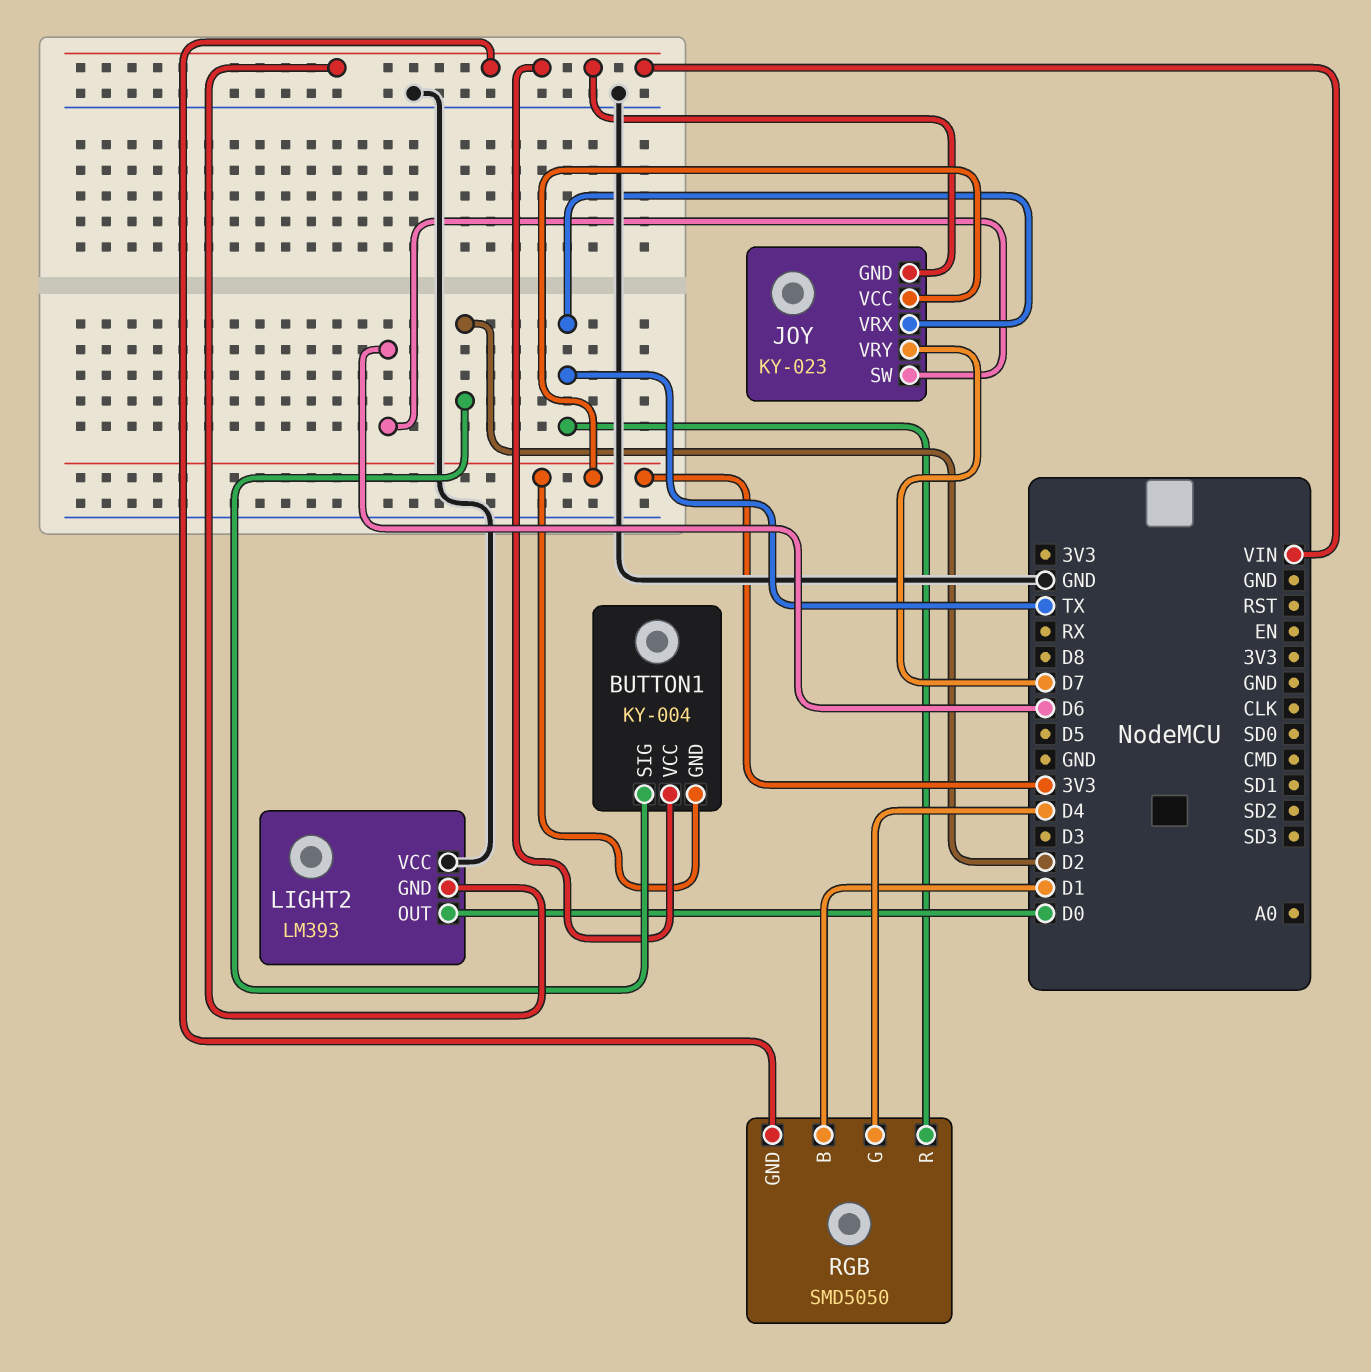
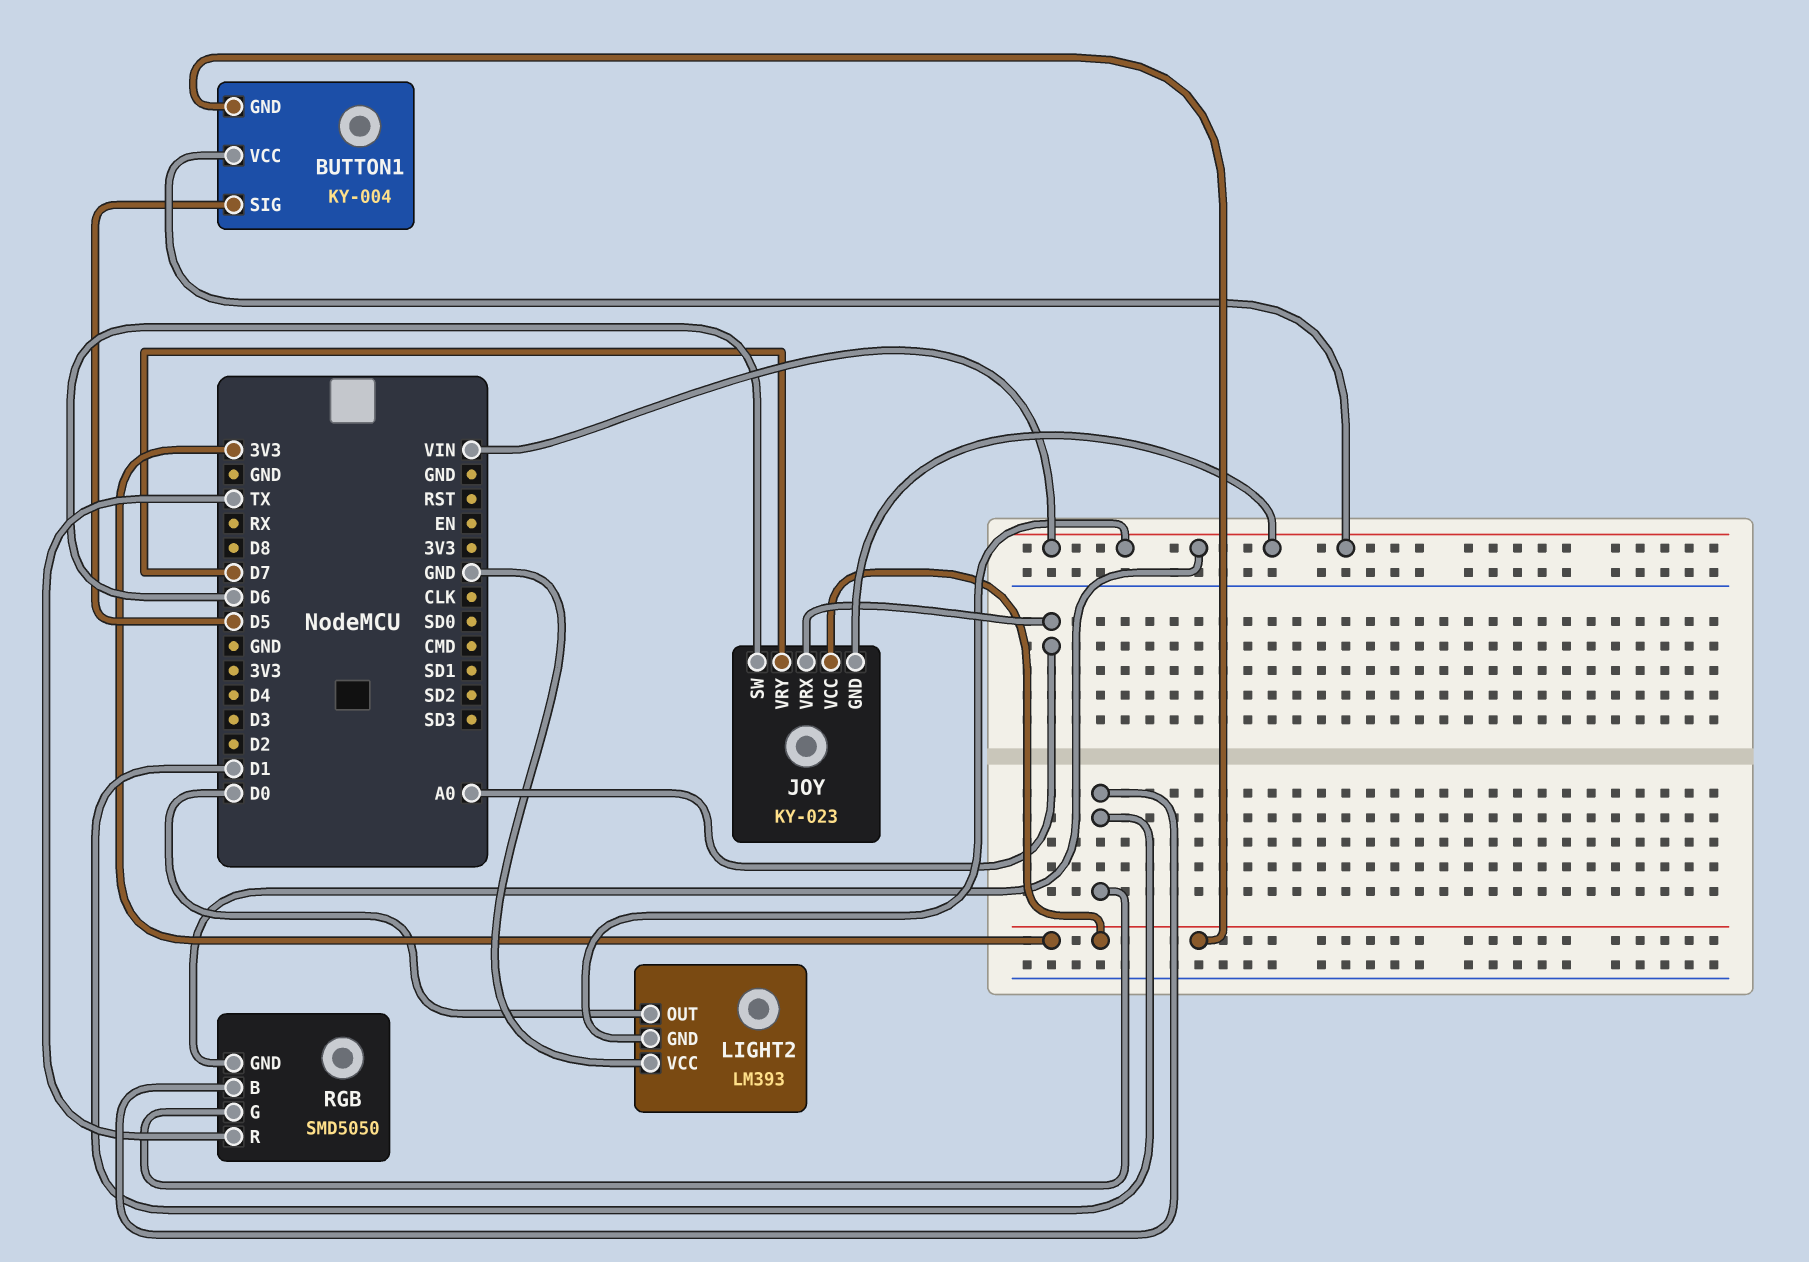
BUTTON1 pin SIG: D2 -> D5
JOY pin VRX: TX -> A0
RGB pin G: D4 -> D1

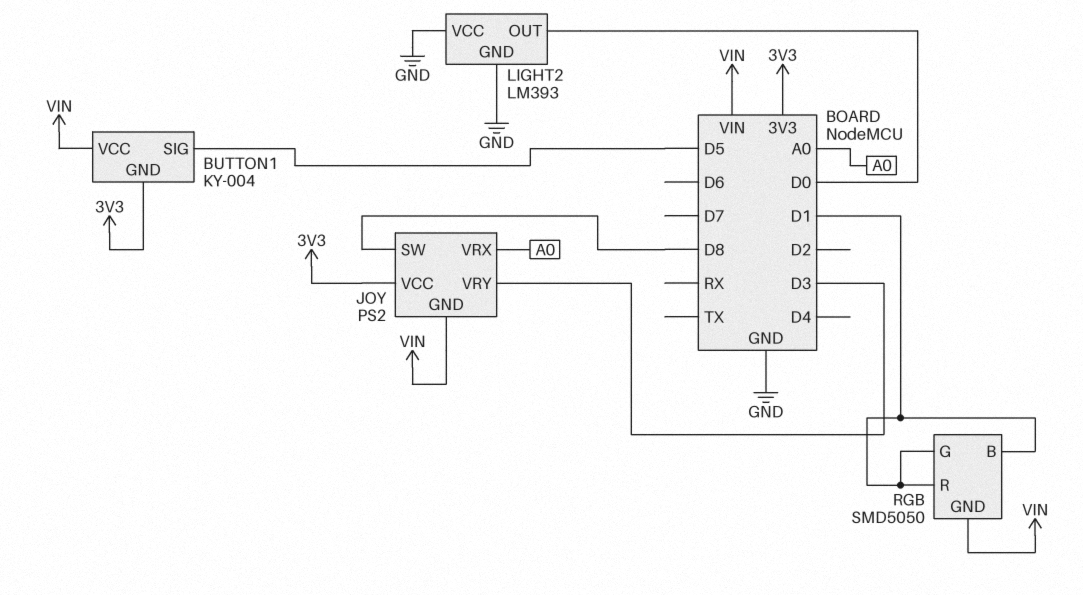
JOY: KY-023 -> PS2
JOY pin SW: D6 -> D8
JOY pin VRY: D7 -> D3
LIGHT2 pin GND: VIN -> GND
RGB pin R: TX -> D1

